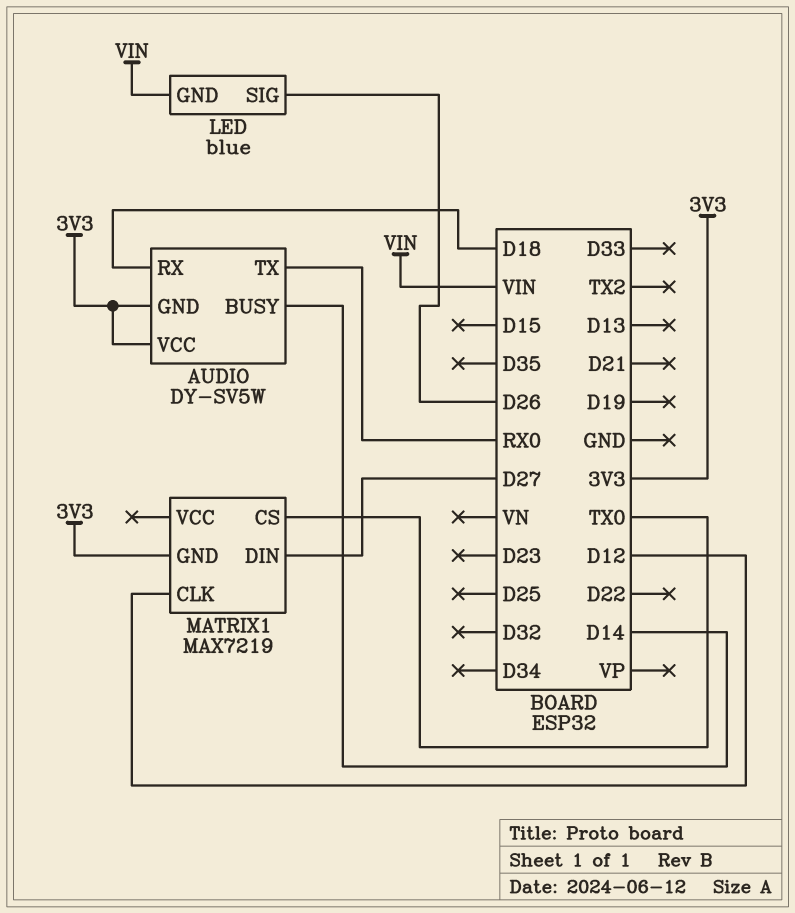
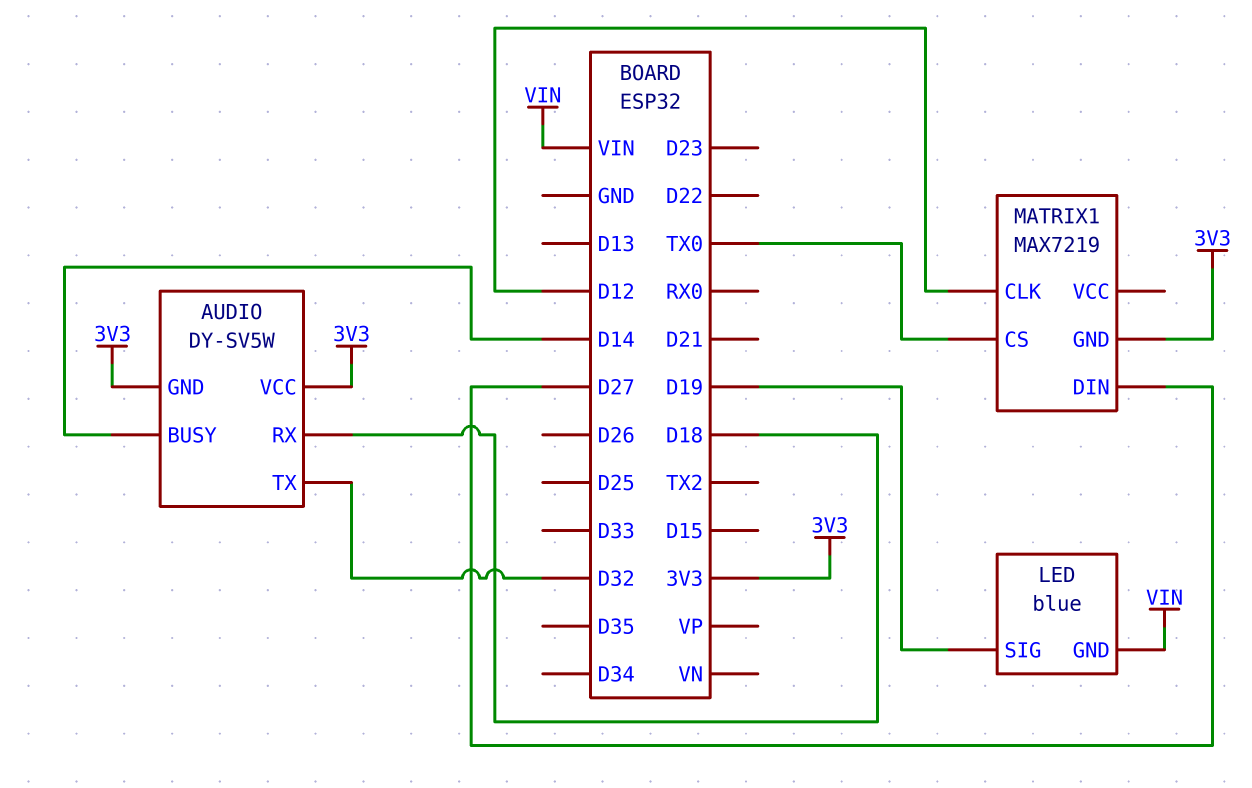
AUDIO pin TX: RX0 -> D32
LED pin SIG: D26 -> D19

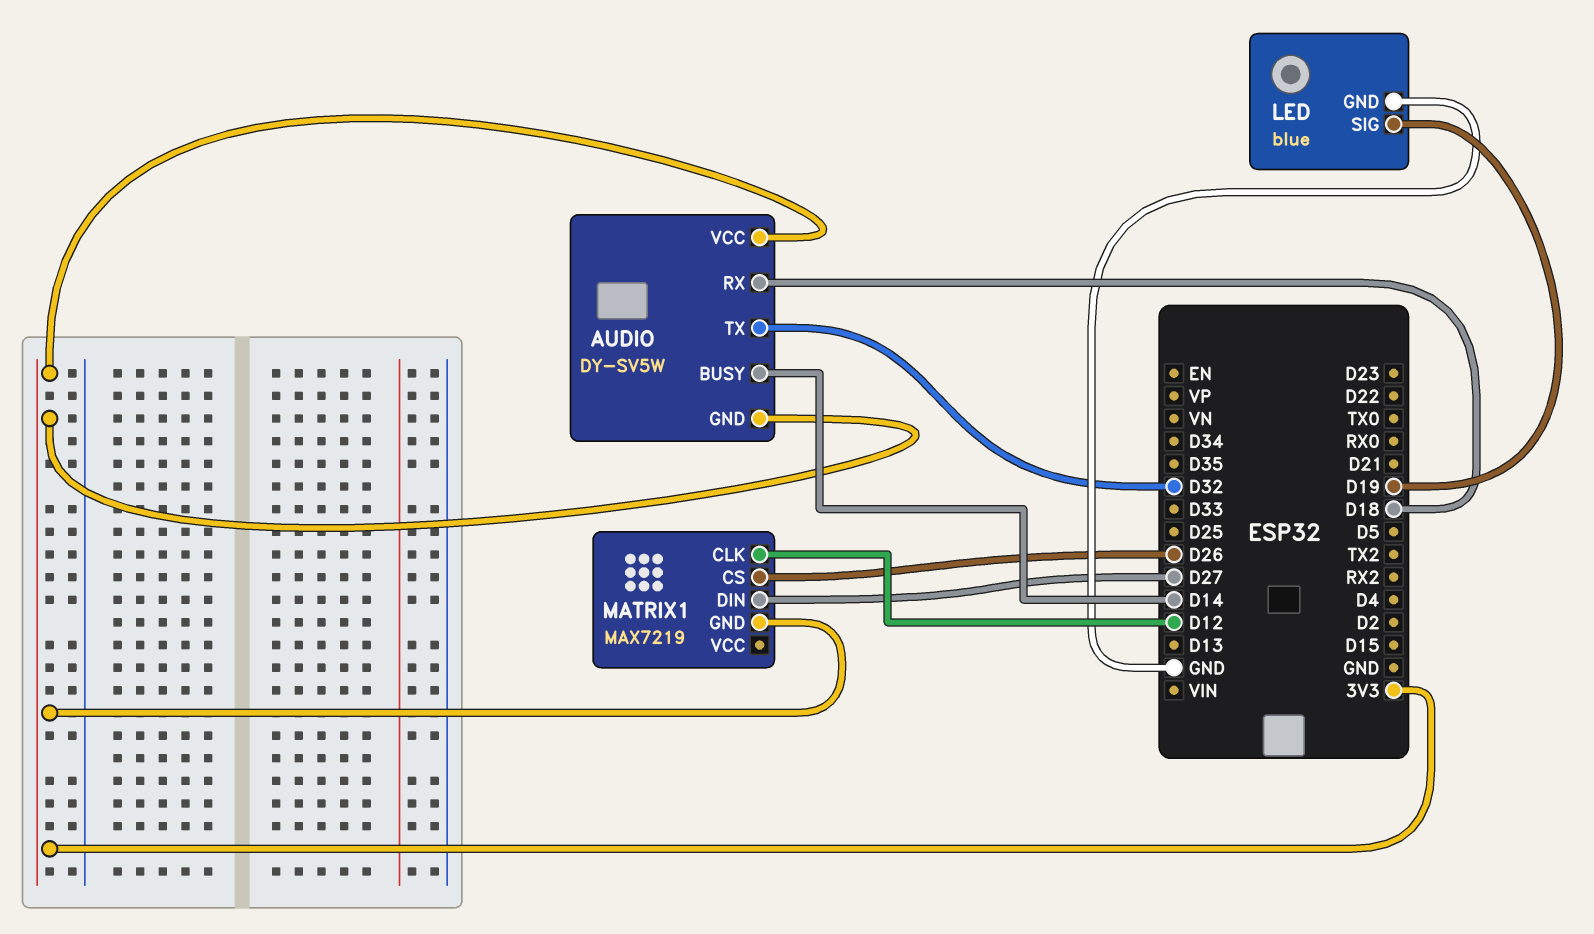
LED pin GND: VIN -> GND
MATRIX1 pin CS: TX0 -> D26

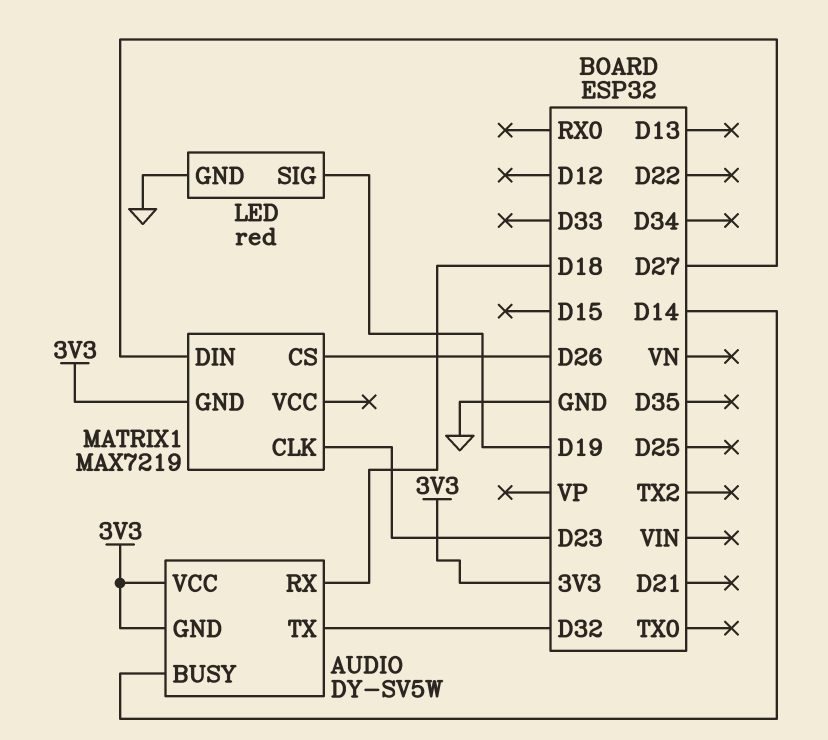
LED: blue -> red
MATRIX1 pin CLK: D12 -> D23

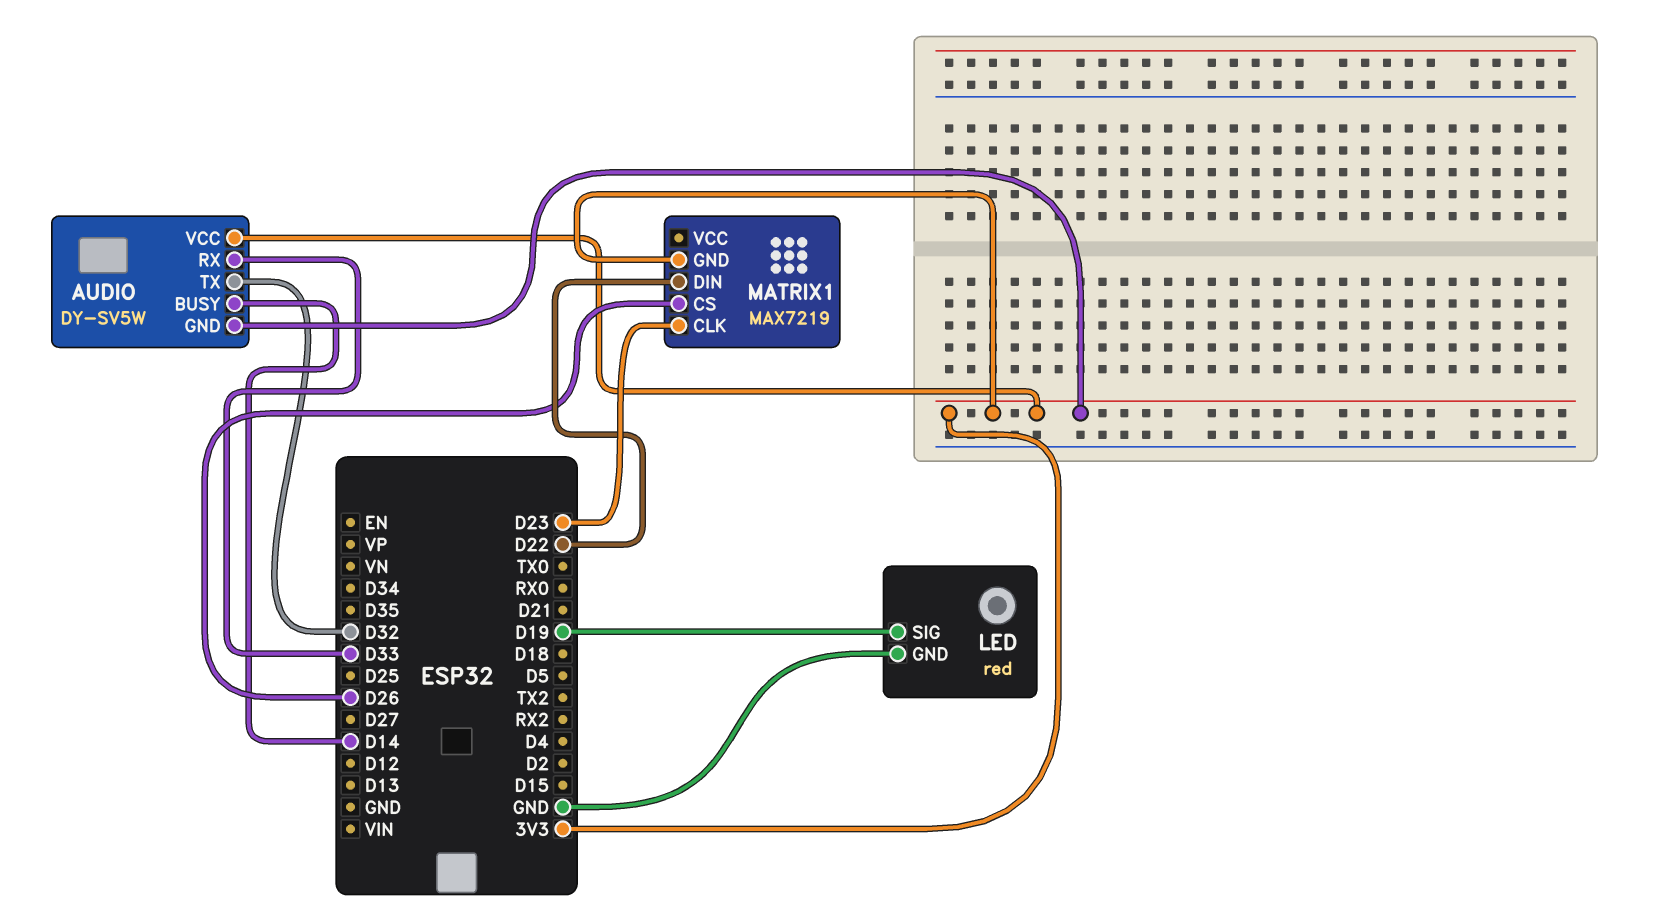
AUDIO pin RX: D18 -> D33
MATRIX1 pin DIN: D27 -> D22

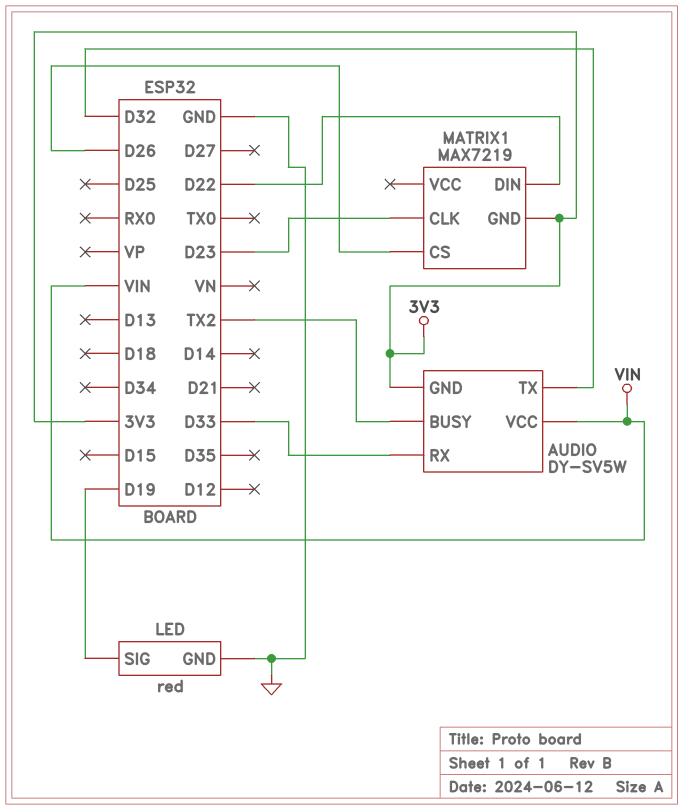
AUDIO pin BUSY: D14 -> TX2
AUDIO pin VCC: 3V3 -> VIN

